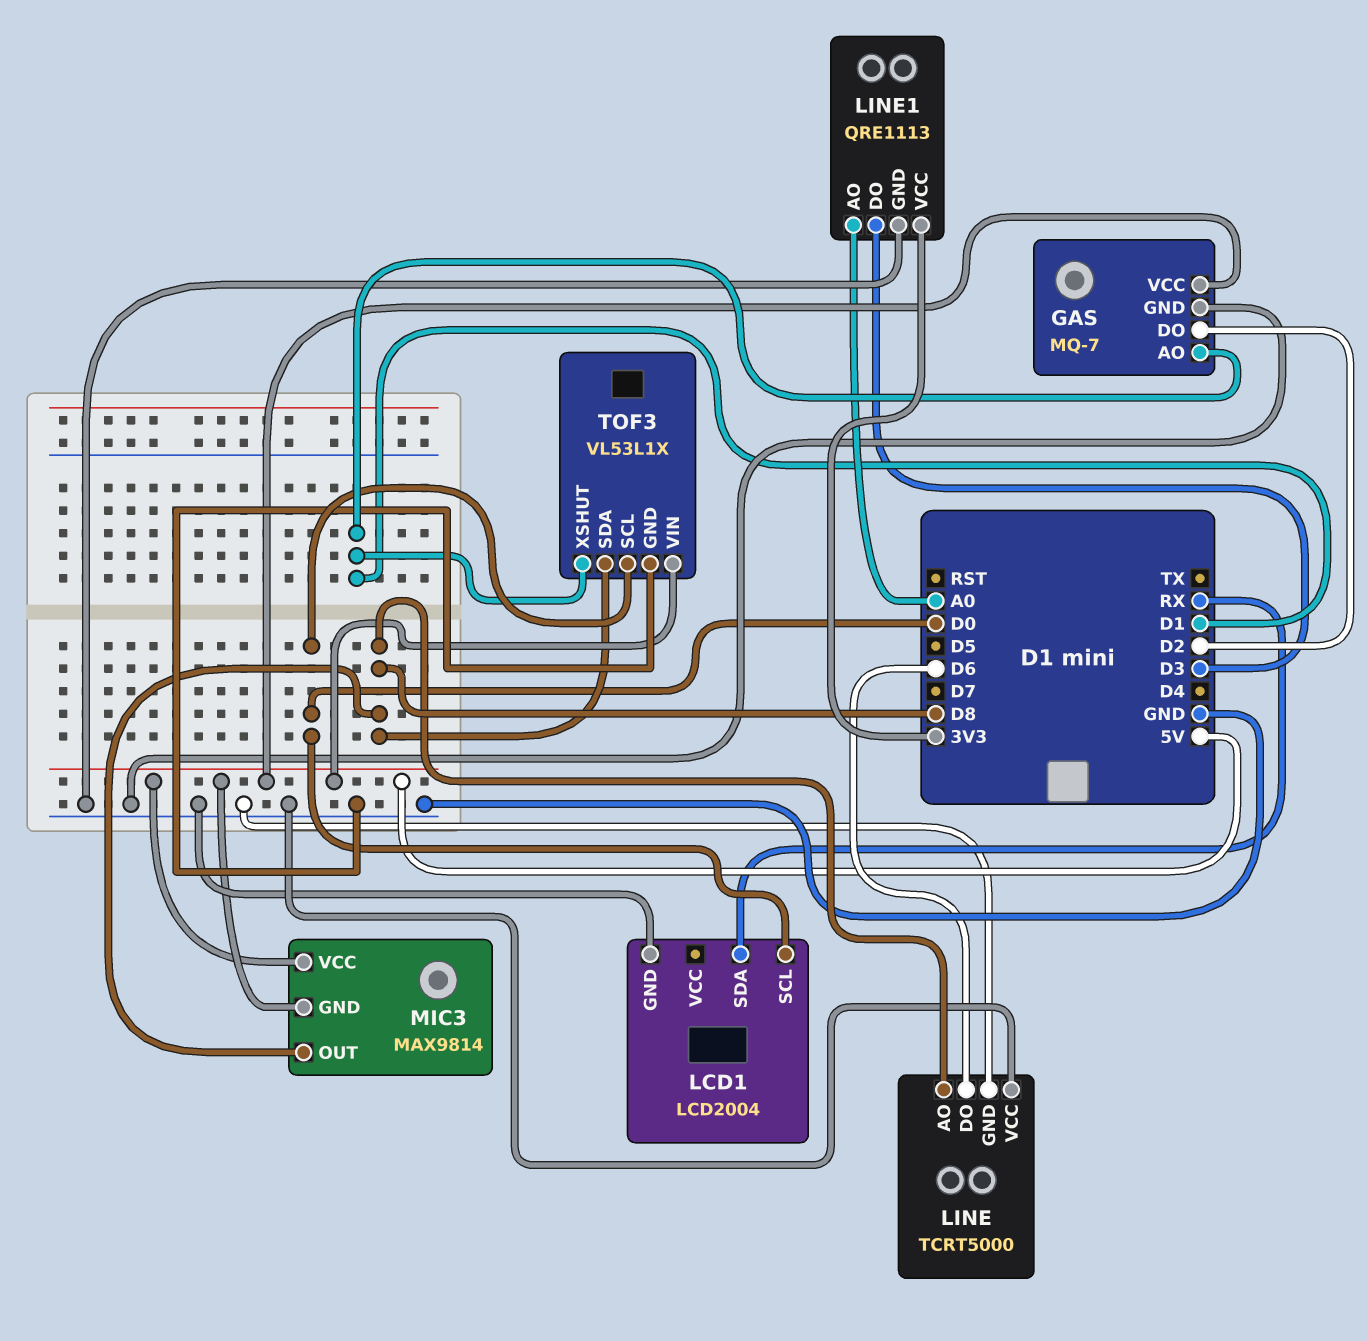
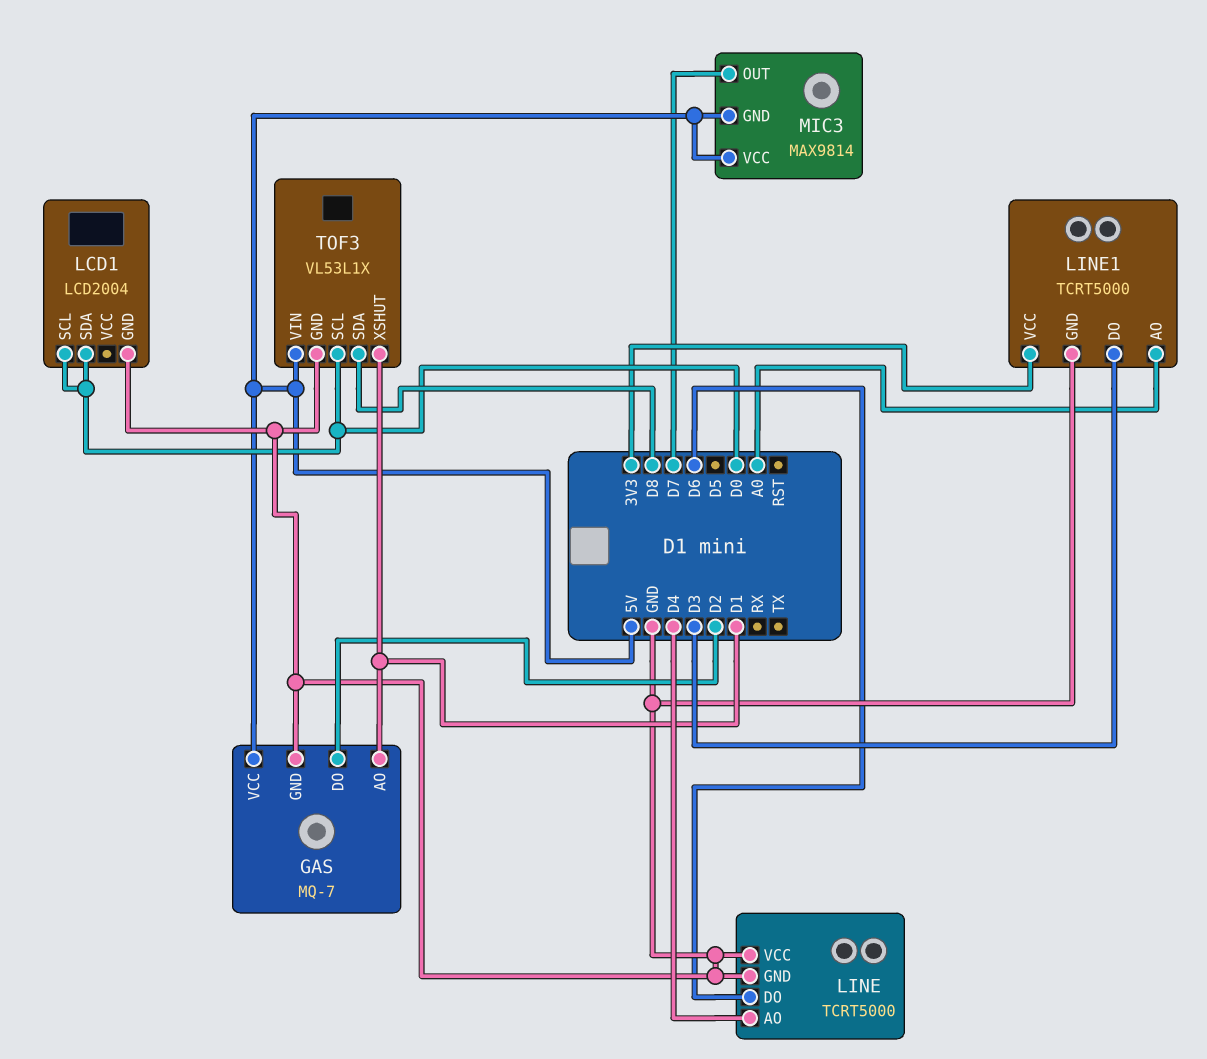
LCD1 pin SDA: RX -> D0
LINE pin AO: D8 -> D4
LINE1: QRE1113 -> TCRT5000
MIC3 pin OUT: D8 -> D7

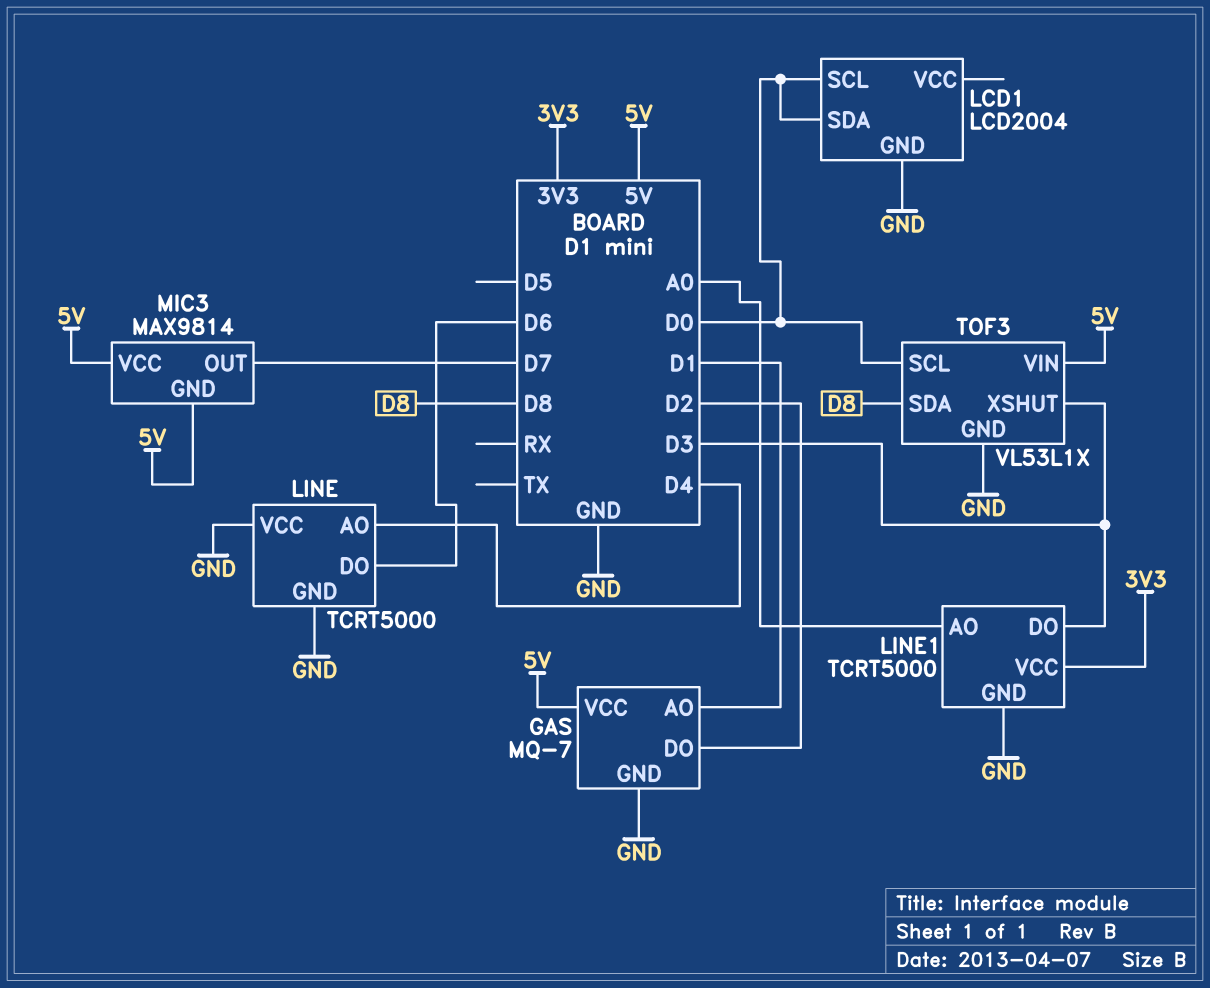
TOF3 pin XSHUT: D1 -> D3

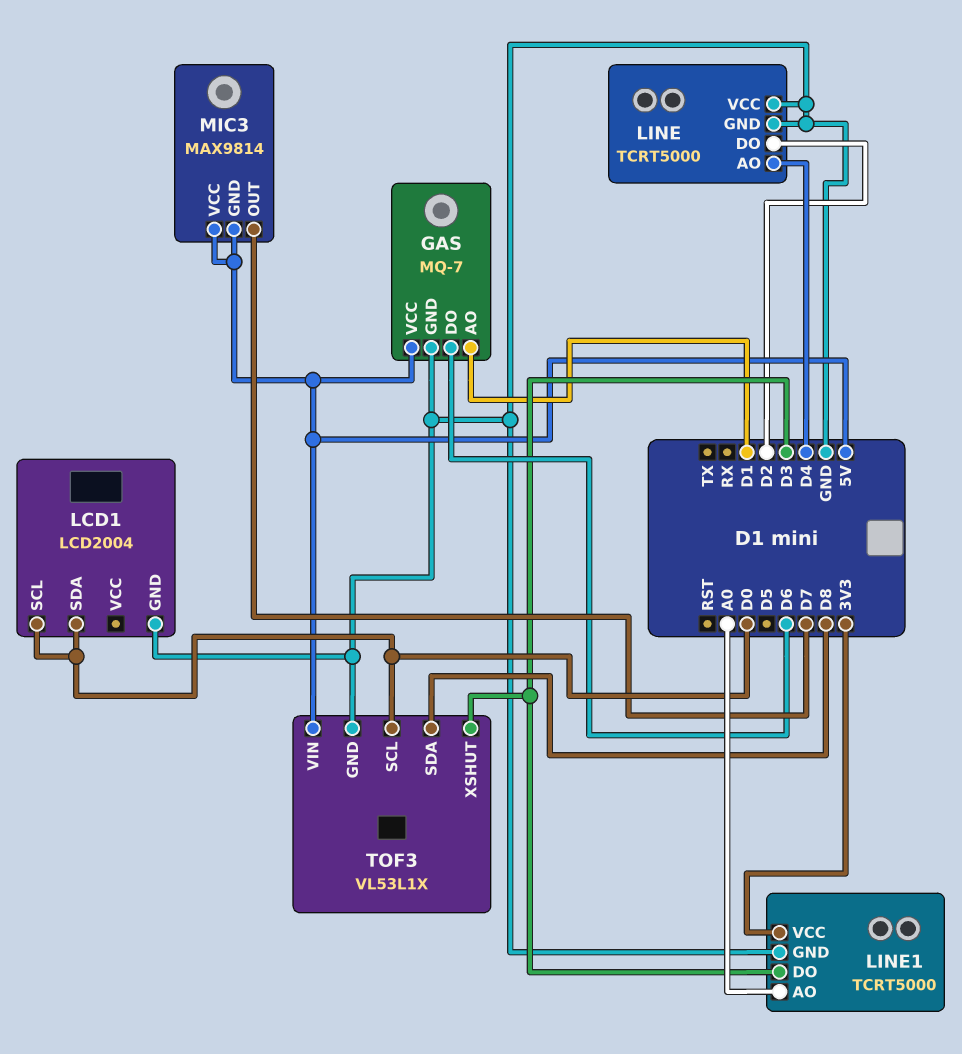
GAS pin DO: D2 -> D6
LINE pin DO: D6 -> D2

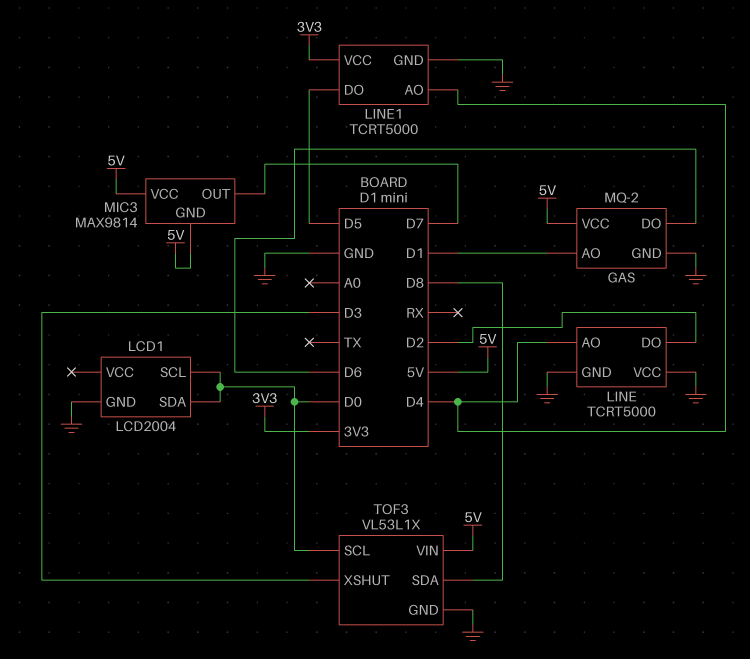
GAS: MQ-7 -> MQ-2
LINE1 pin AO: A0 -> D4
LINE1 pin DO: D3 -> D5

